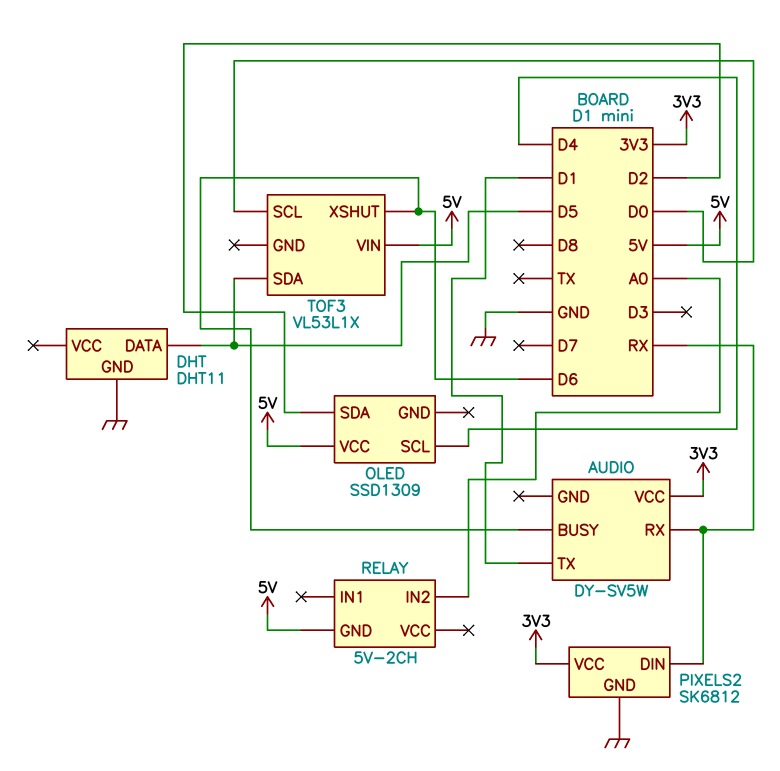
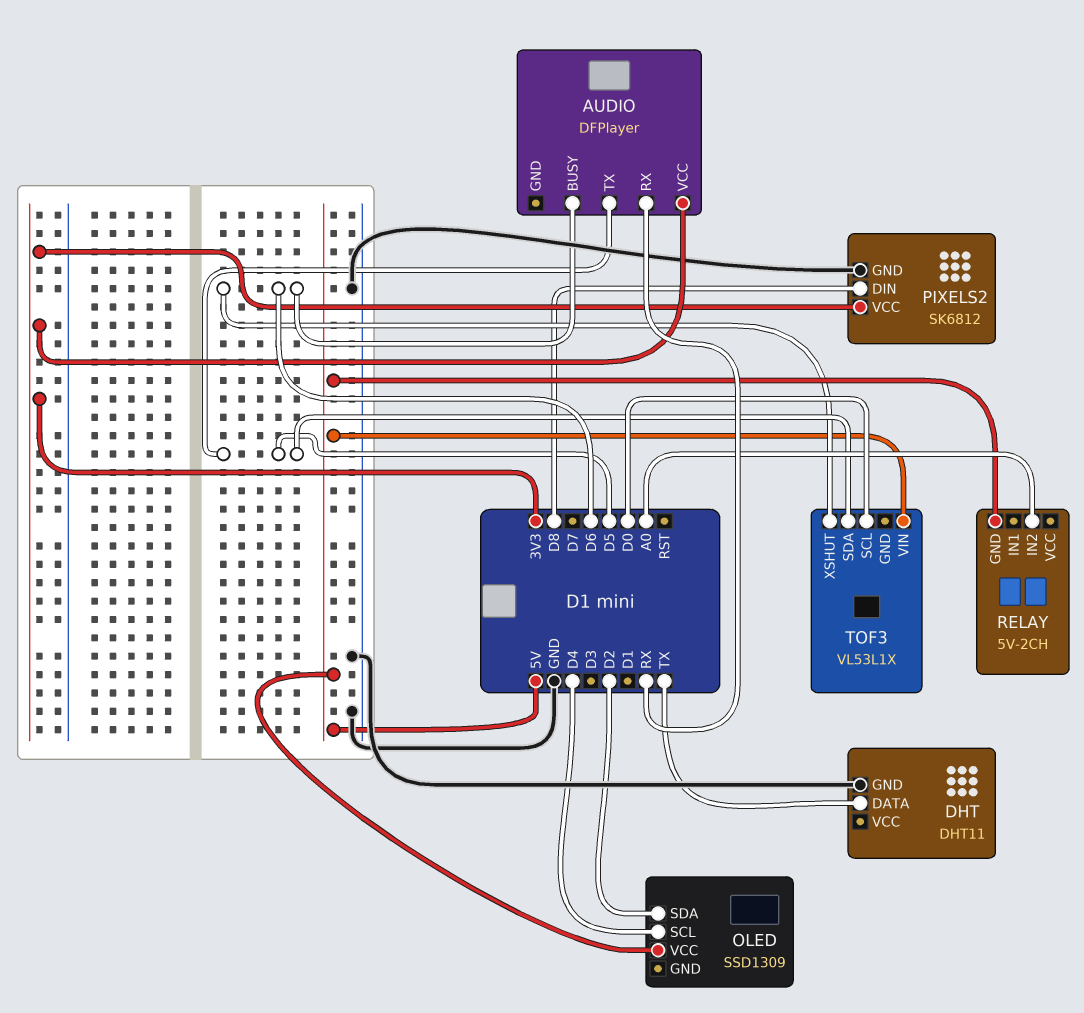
AUDIO: DY-SV5W -> DFPlayer
AUDIO pin TX: D1 -> D5
DHT pin DATA: D5 -> TX
PIXELS2 pin DIN: RX -> D8

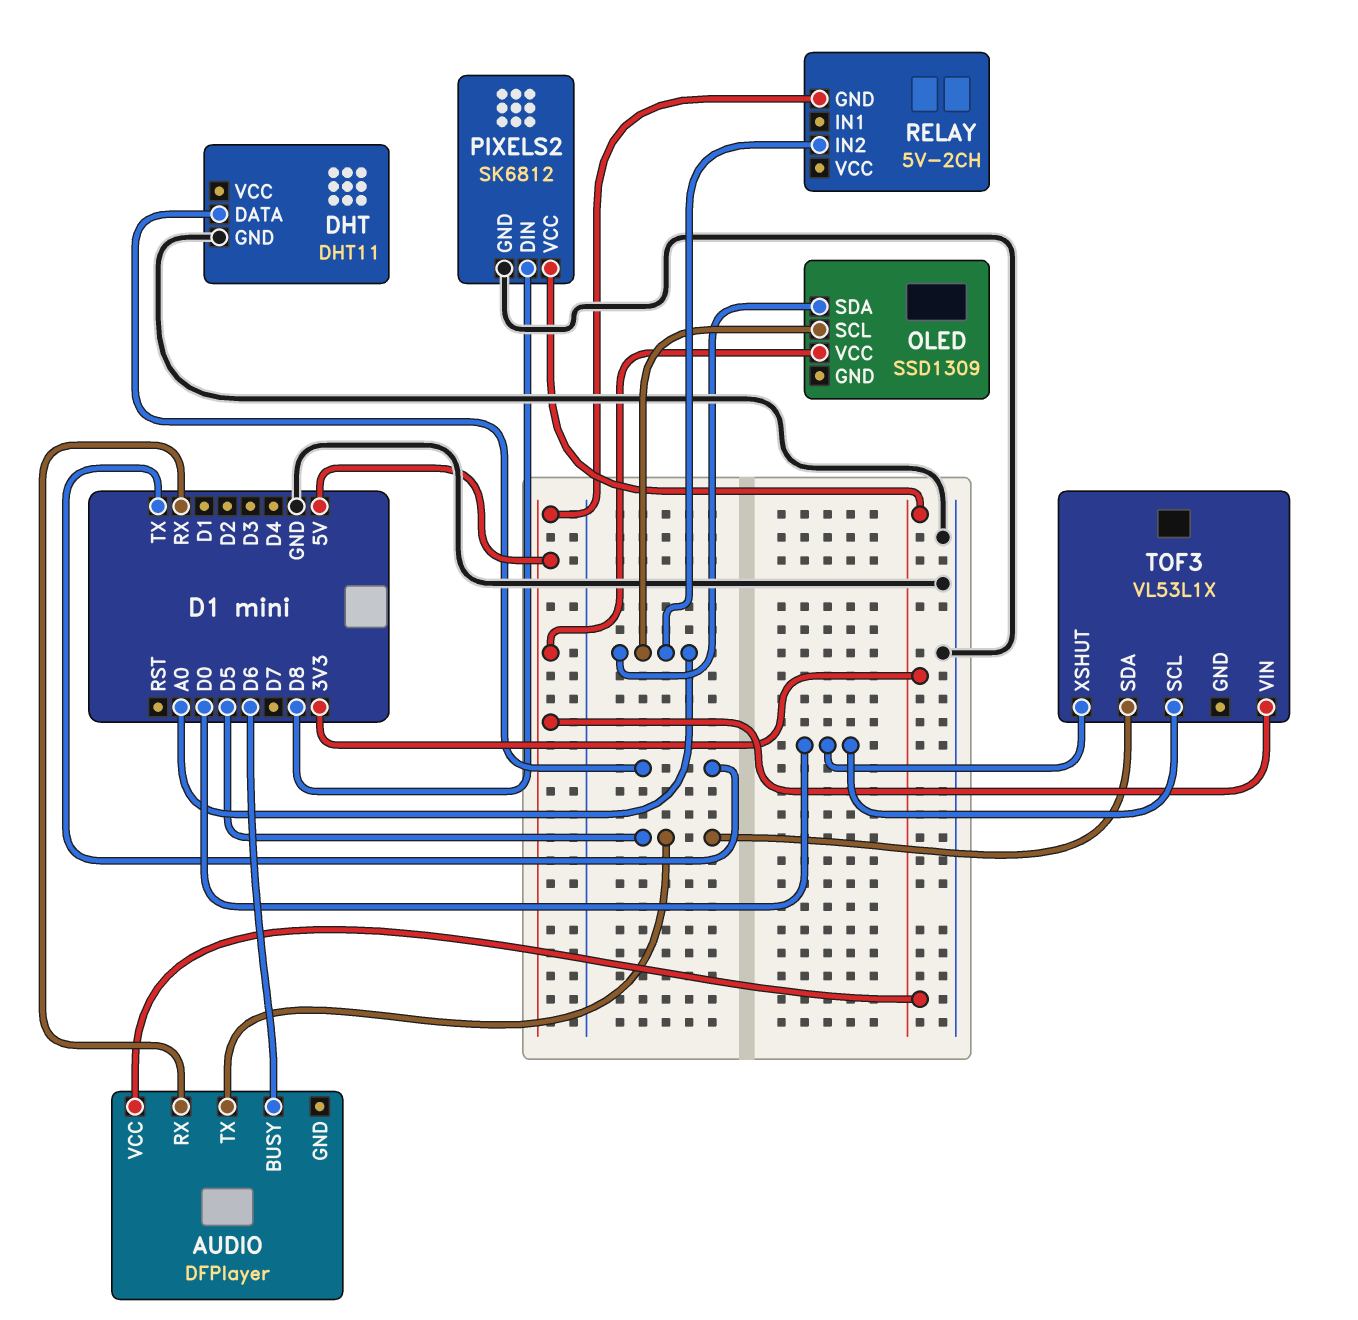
OLED pin SCL: D4 -> A0
OLED pin SDA: D2 -> A0
TOF3 pin XSHUT: D6 -> D0

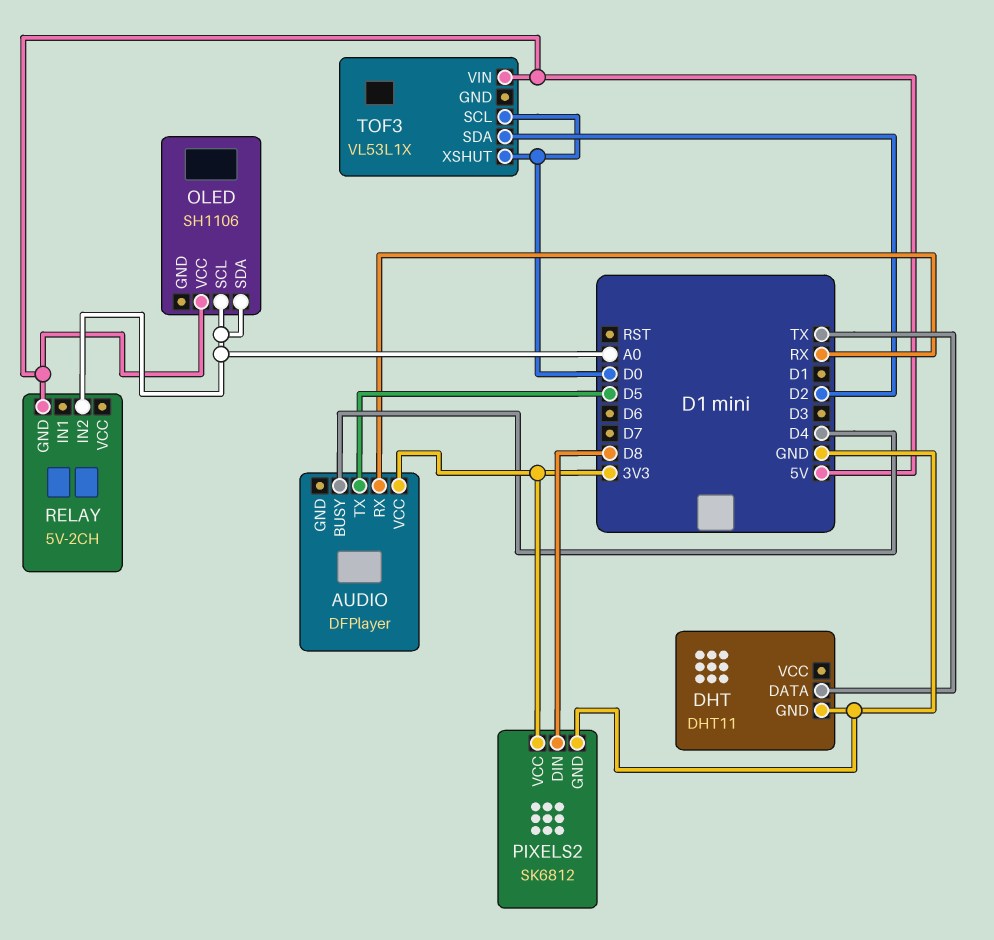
AUDIO pin BUSY: D6 -> D4
OLED: SSD1309 -> SH1106
TOF3 pin SDA: D5 -> D2

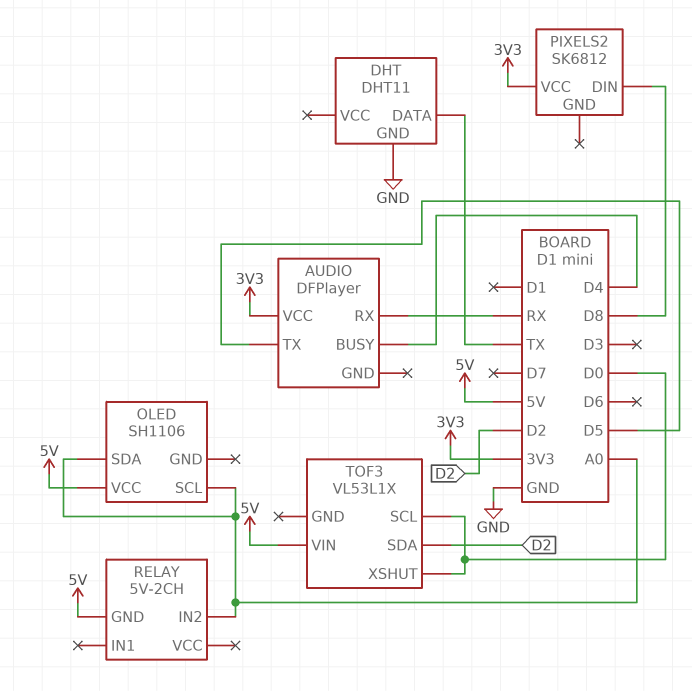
PIXELS2 pin GND: GND -> none

